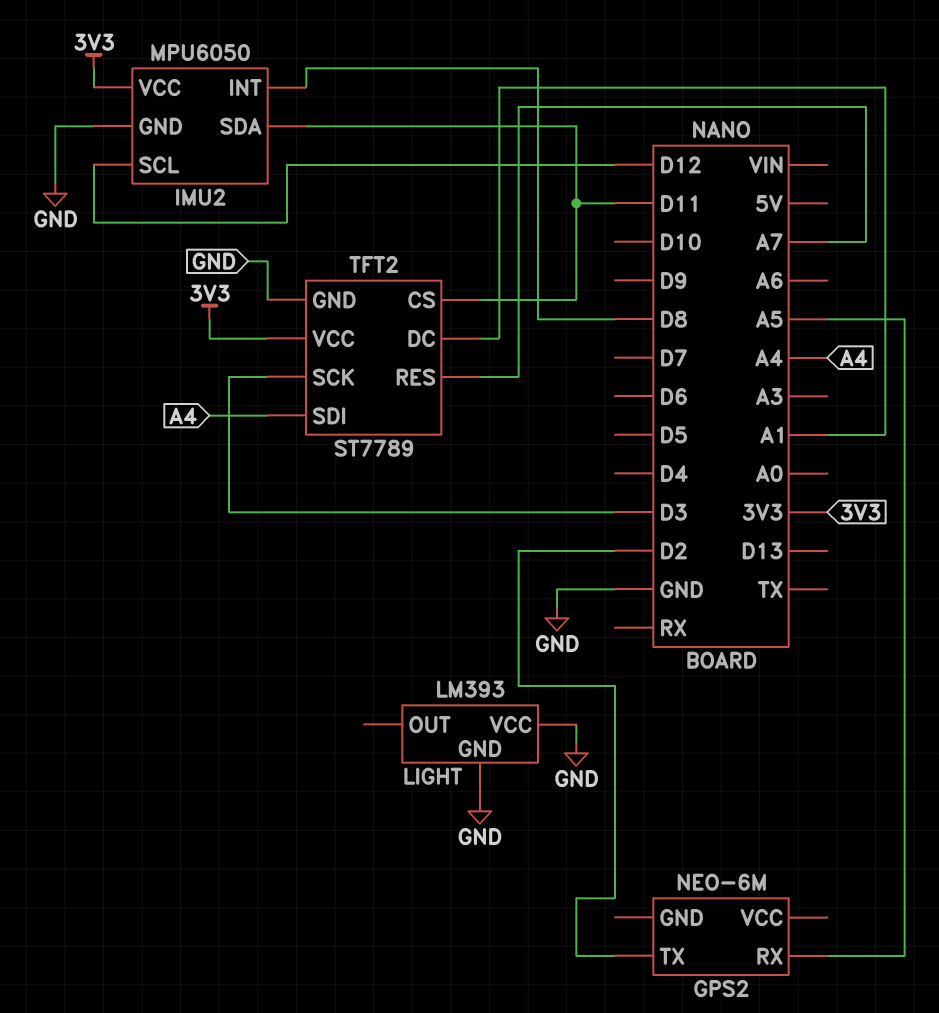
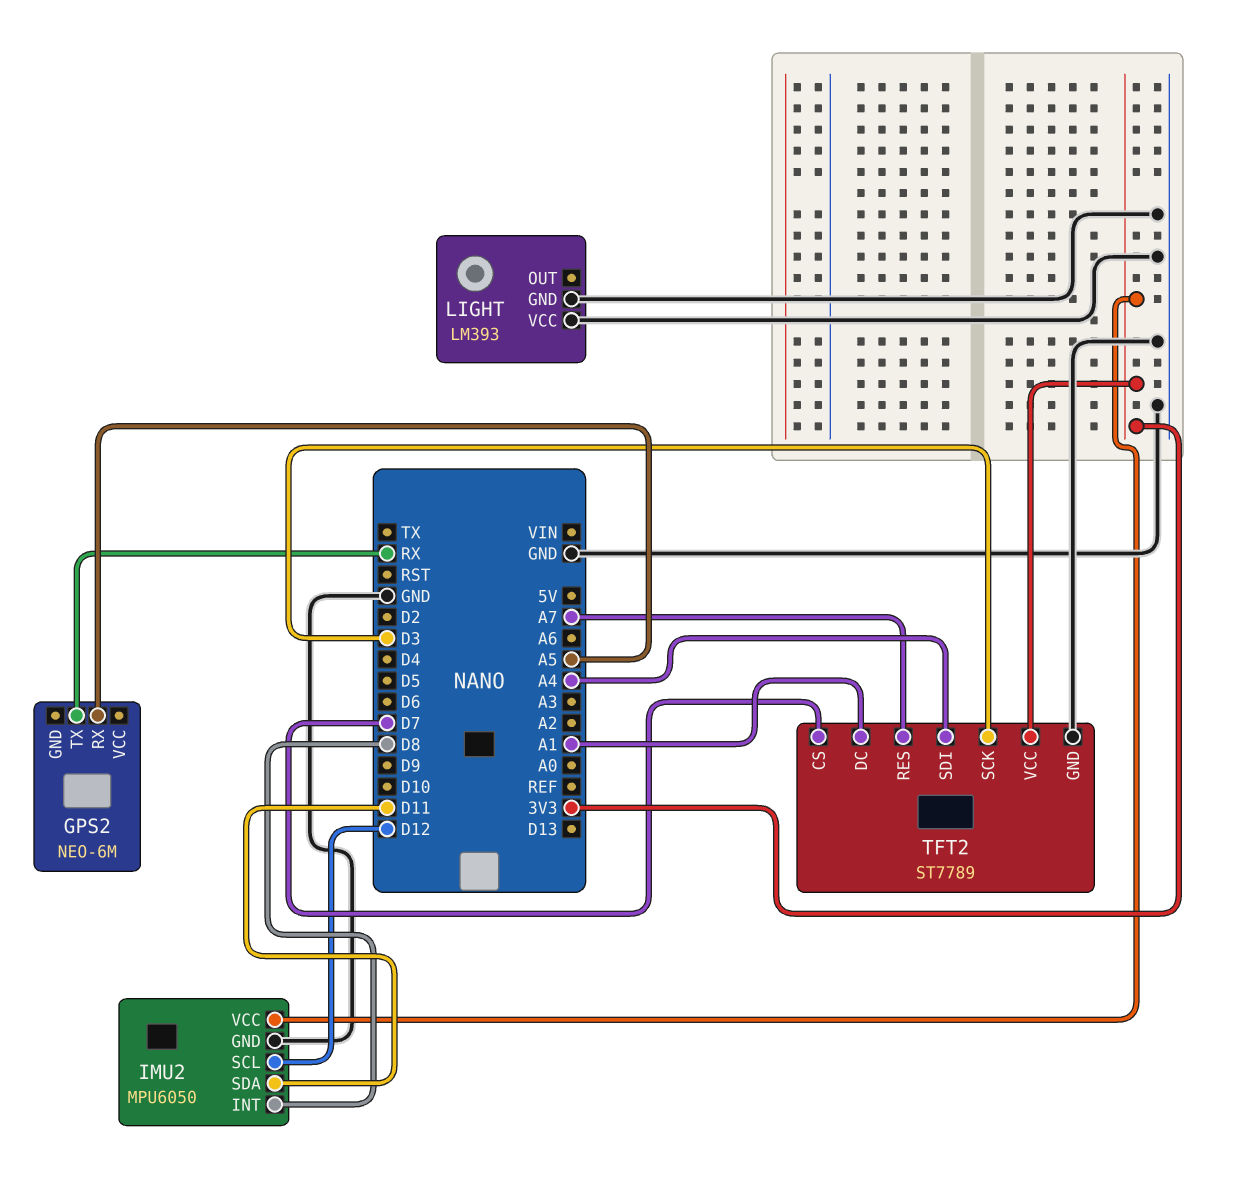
GPS2 pin TX: D2 -> RX
TFT2 pin CS: D11 -> D7

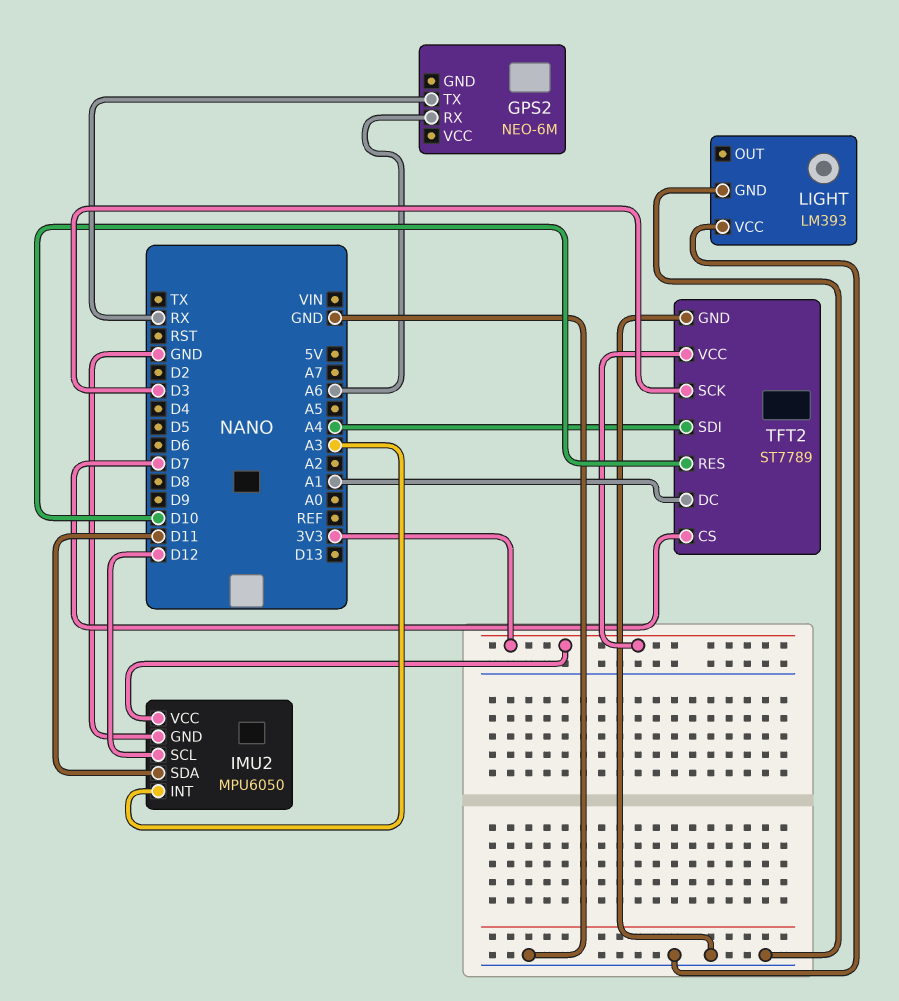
GPS2 pin RX: A5 -> A6
IMU2 pin INT: D8 -> A3
TFT2 pin RES: A7 -> D10

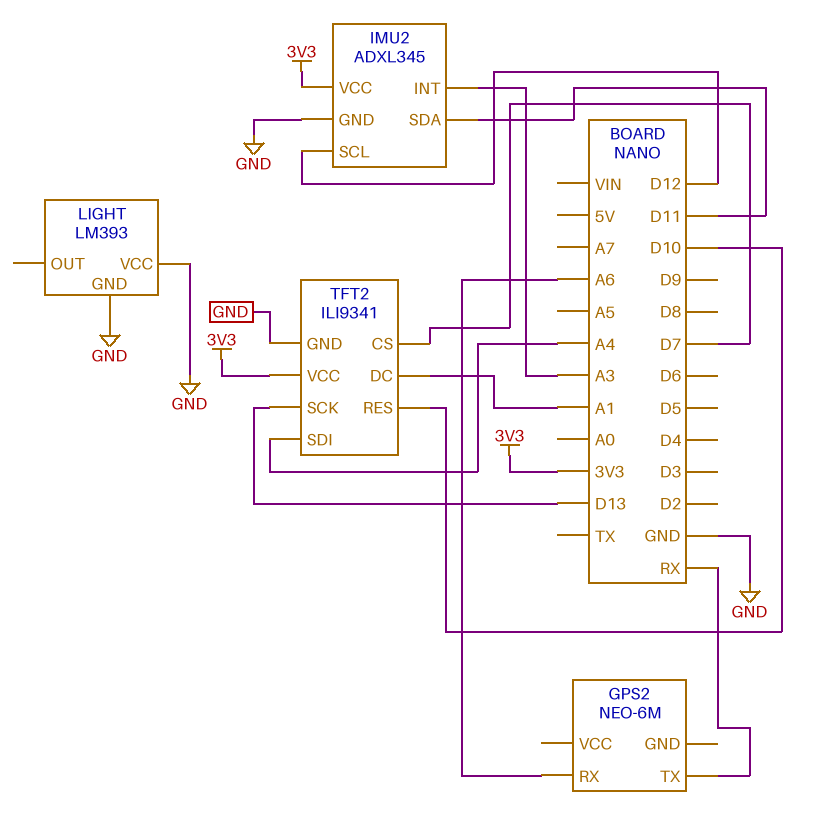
IMU2: MPU6050 -> ADXL345
TFT2: ST7789 -> ILI9341
TFT2 pin SCK: D3 -> D13

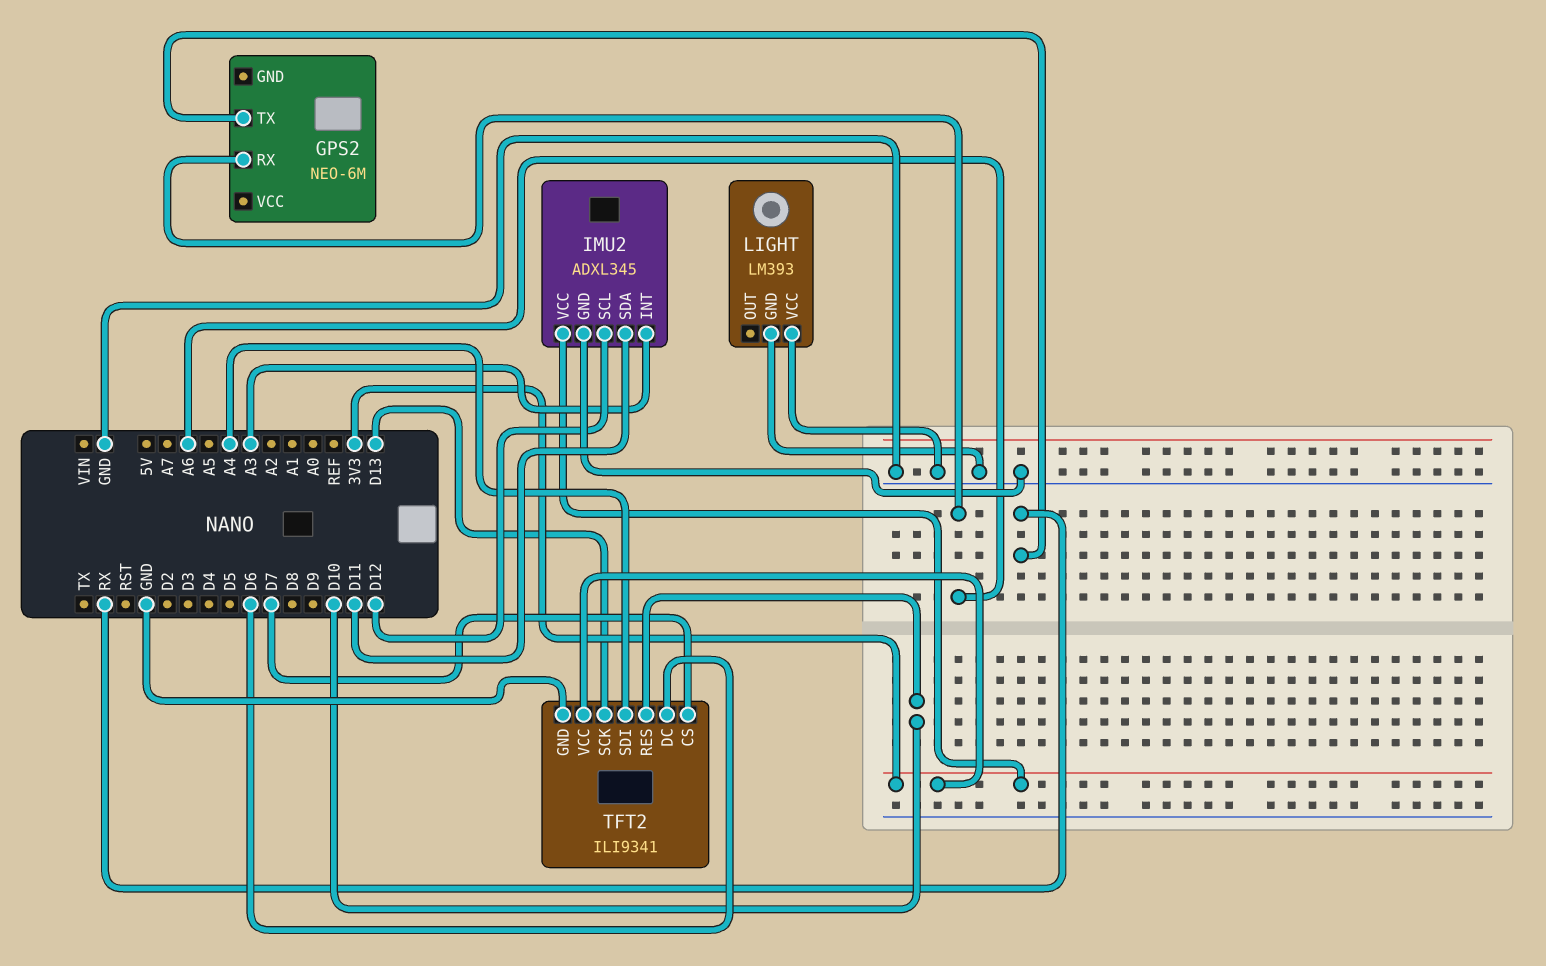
TFT2 pin DC: A1 -> D6

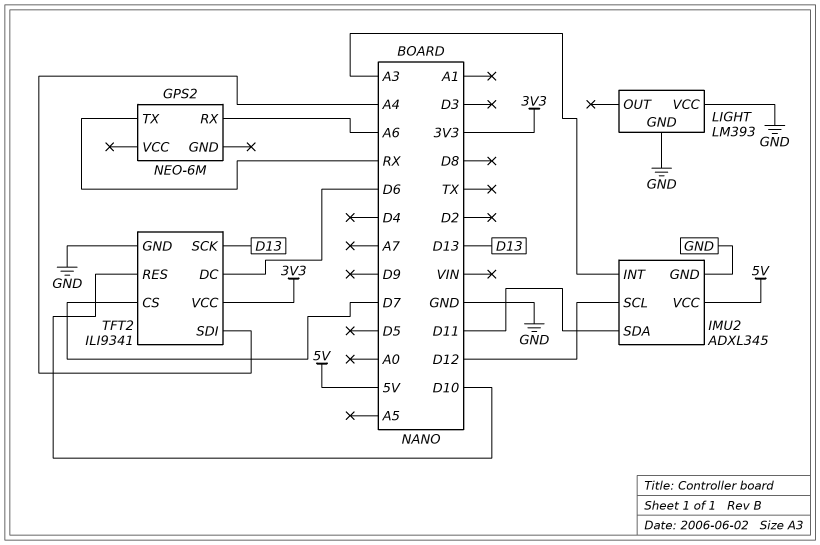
IMU2 pin VCC: 3V3 -> 5V

